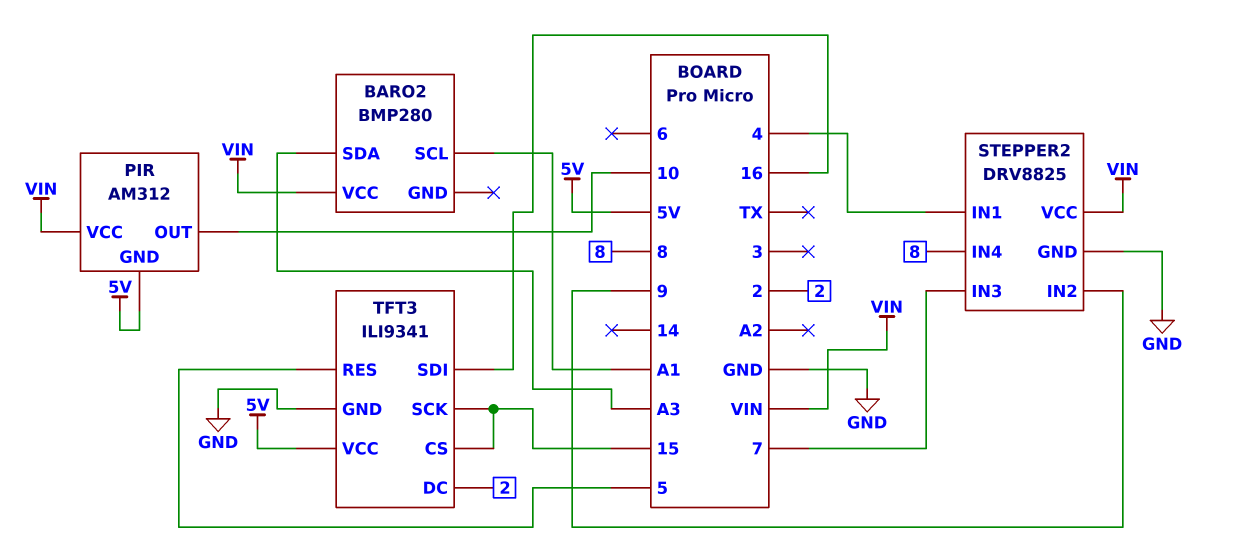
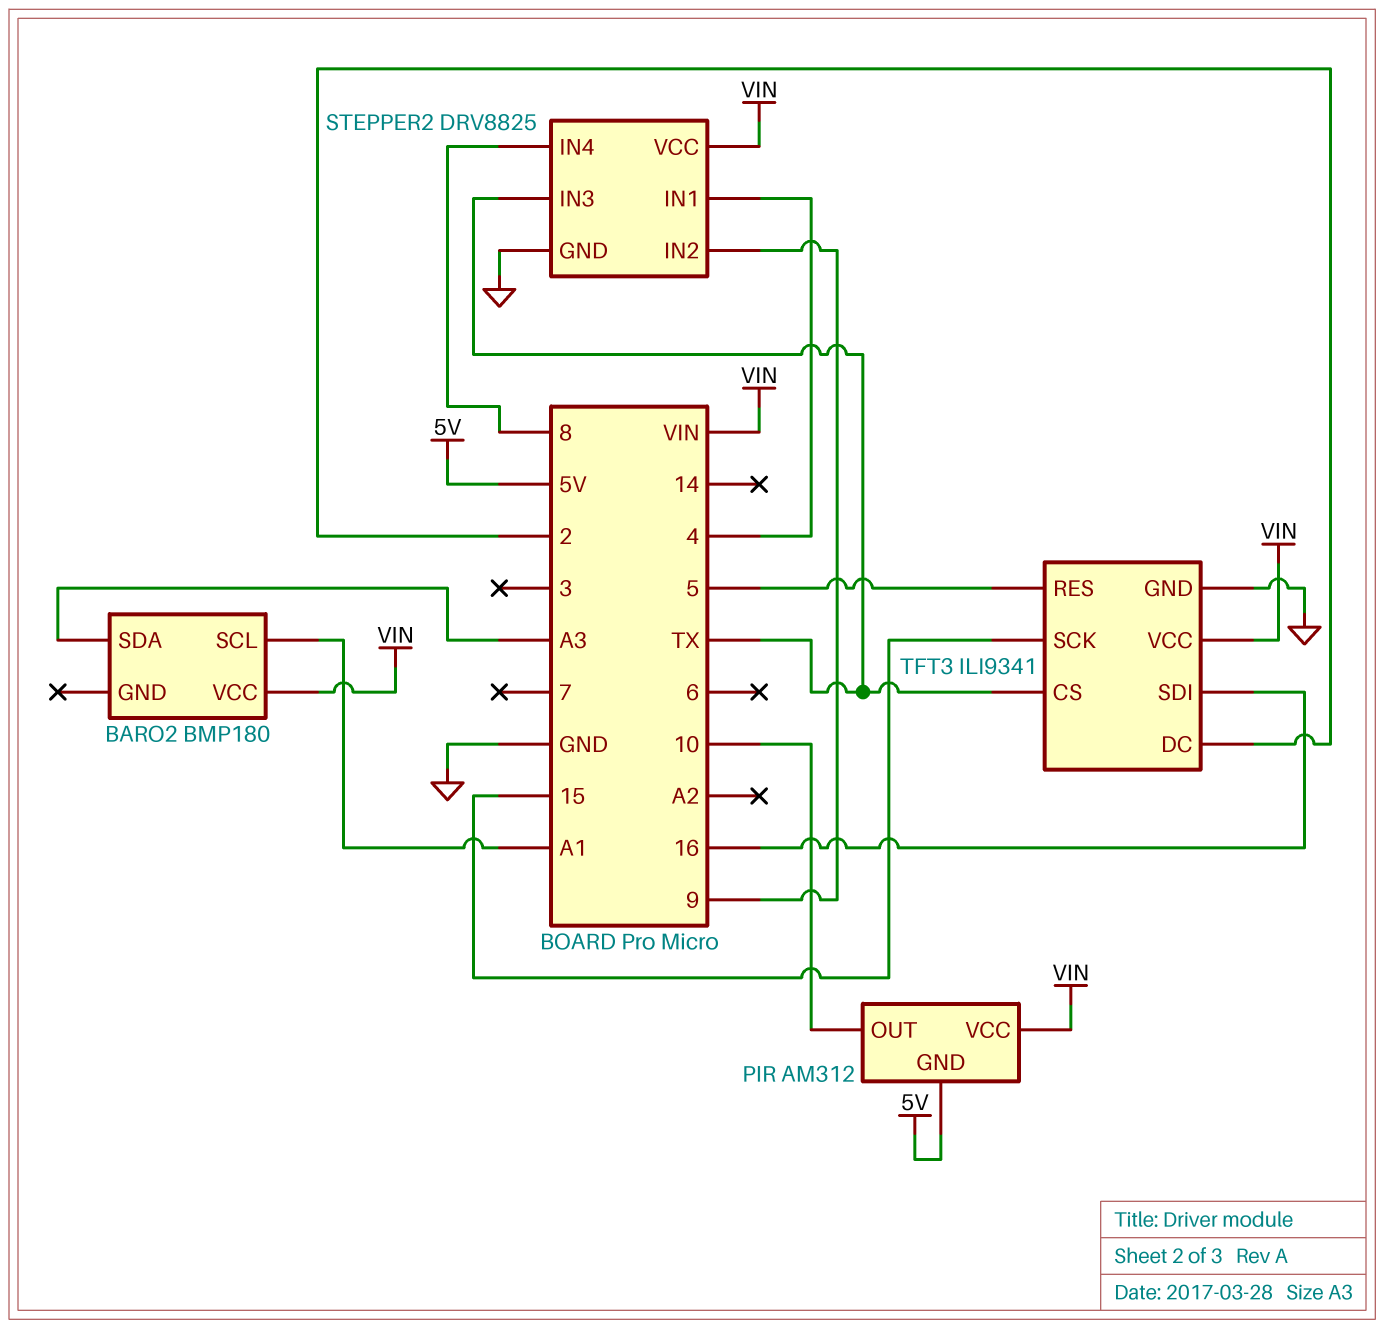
BARO2: BMP280 -> BMP180
STEPPER2 pin IN3: 7 -> TX
TFT3 pin CS: 15 -> TX
TFT3 pin VCC: 5V -> VIN

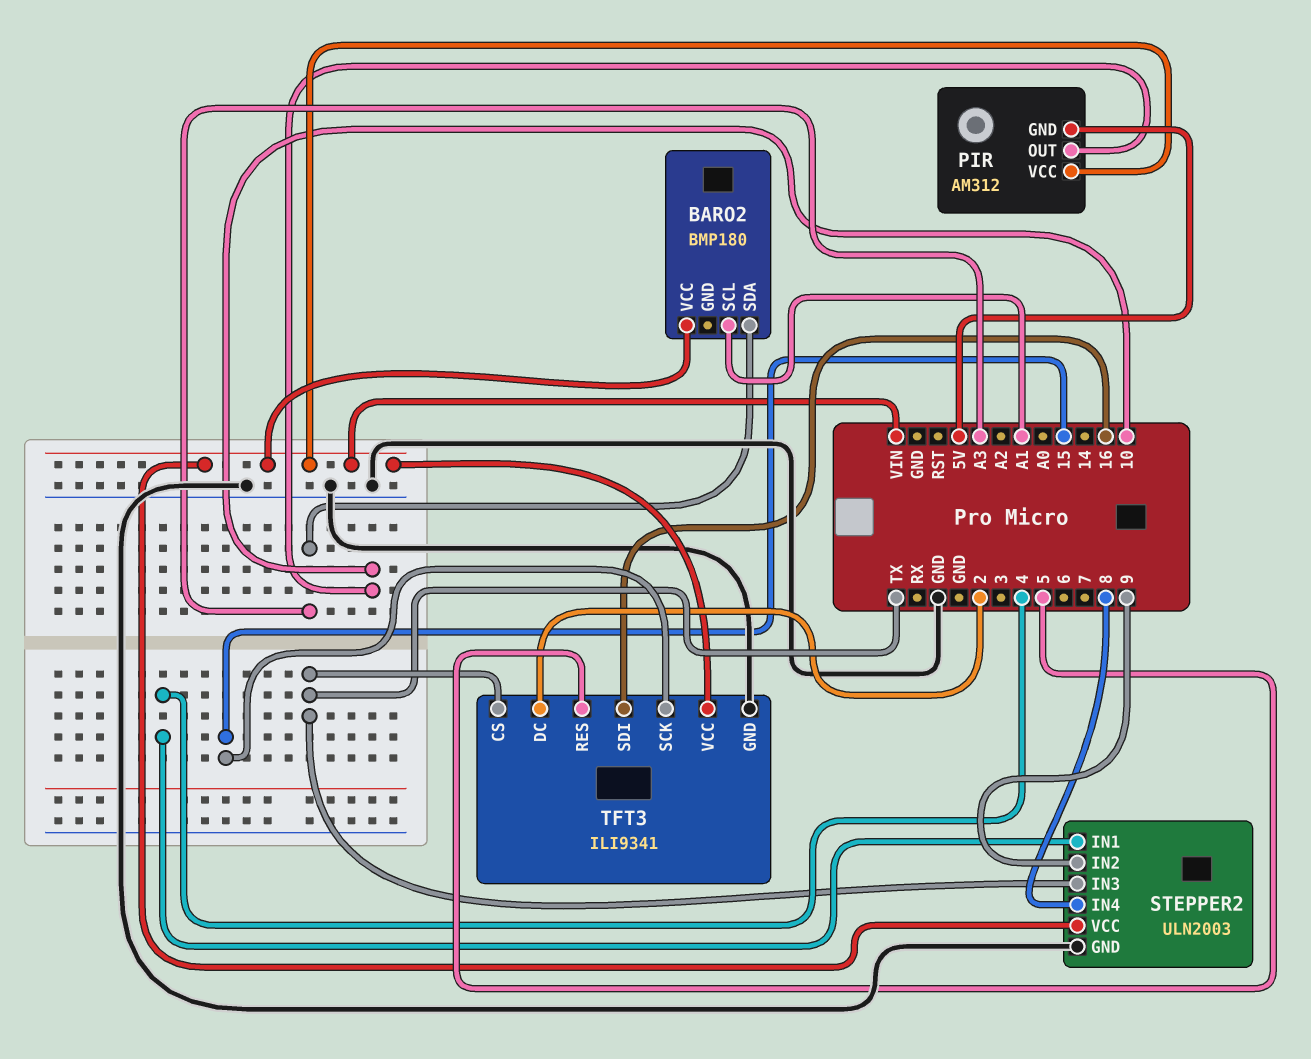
STEPPER2: DRV8825 -> ULN2003

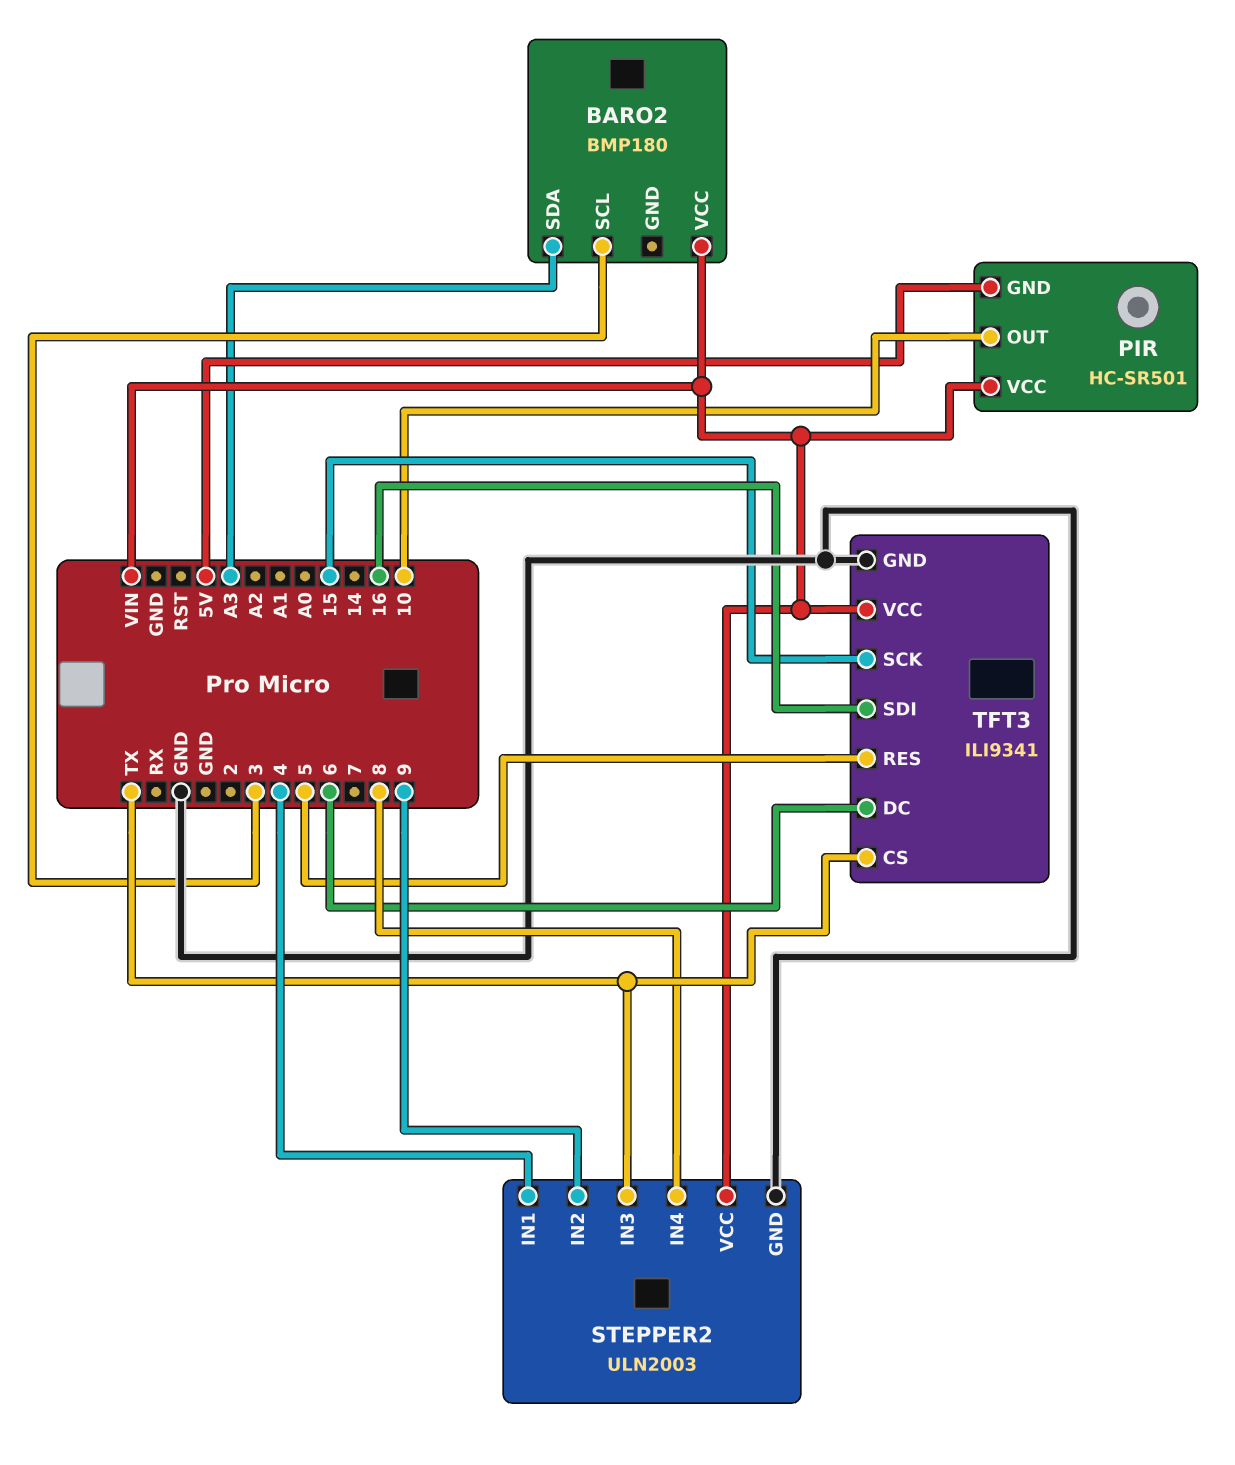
BARO2 pin SCL: A1 -> 3
PIR: AM312 -> HC-SR501
TFT3 pin DC: 2 -> 6

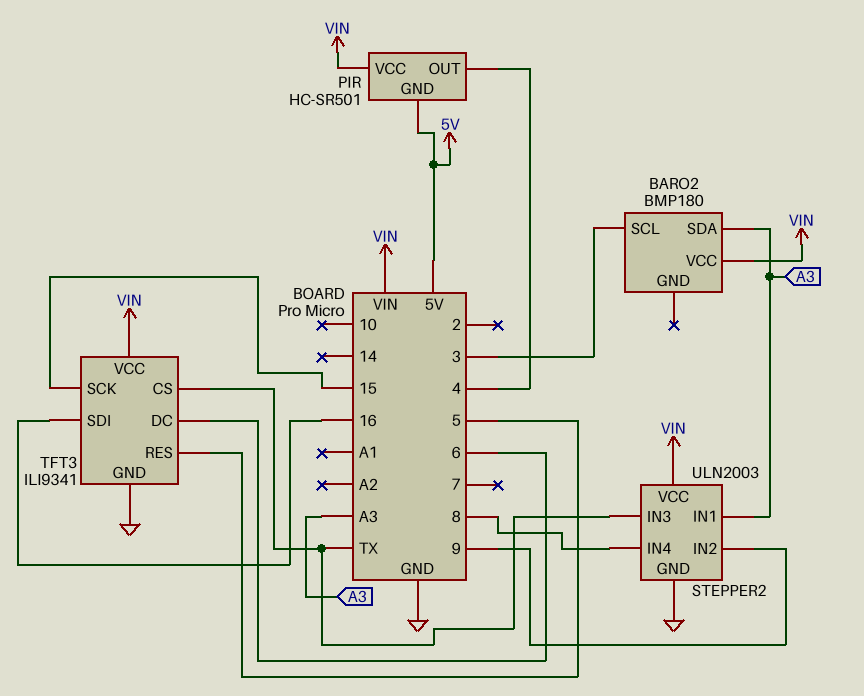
PIR pin OUT: 10 -> 4
STEPPER2 pin IN1: 4 -> A3

